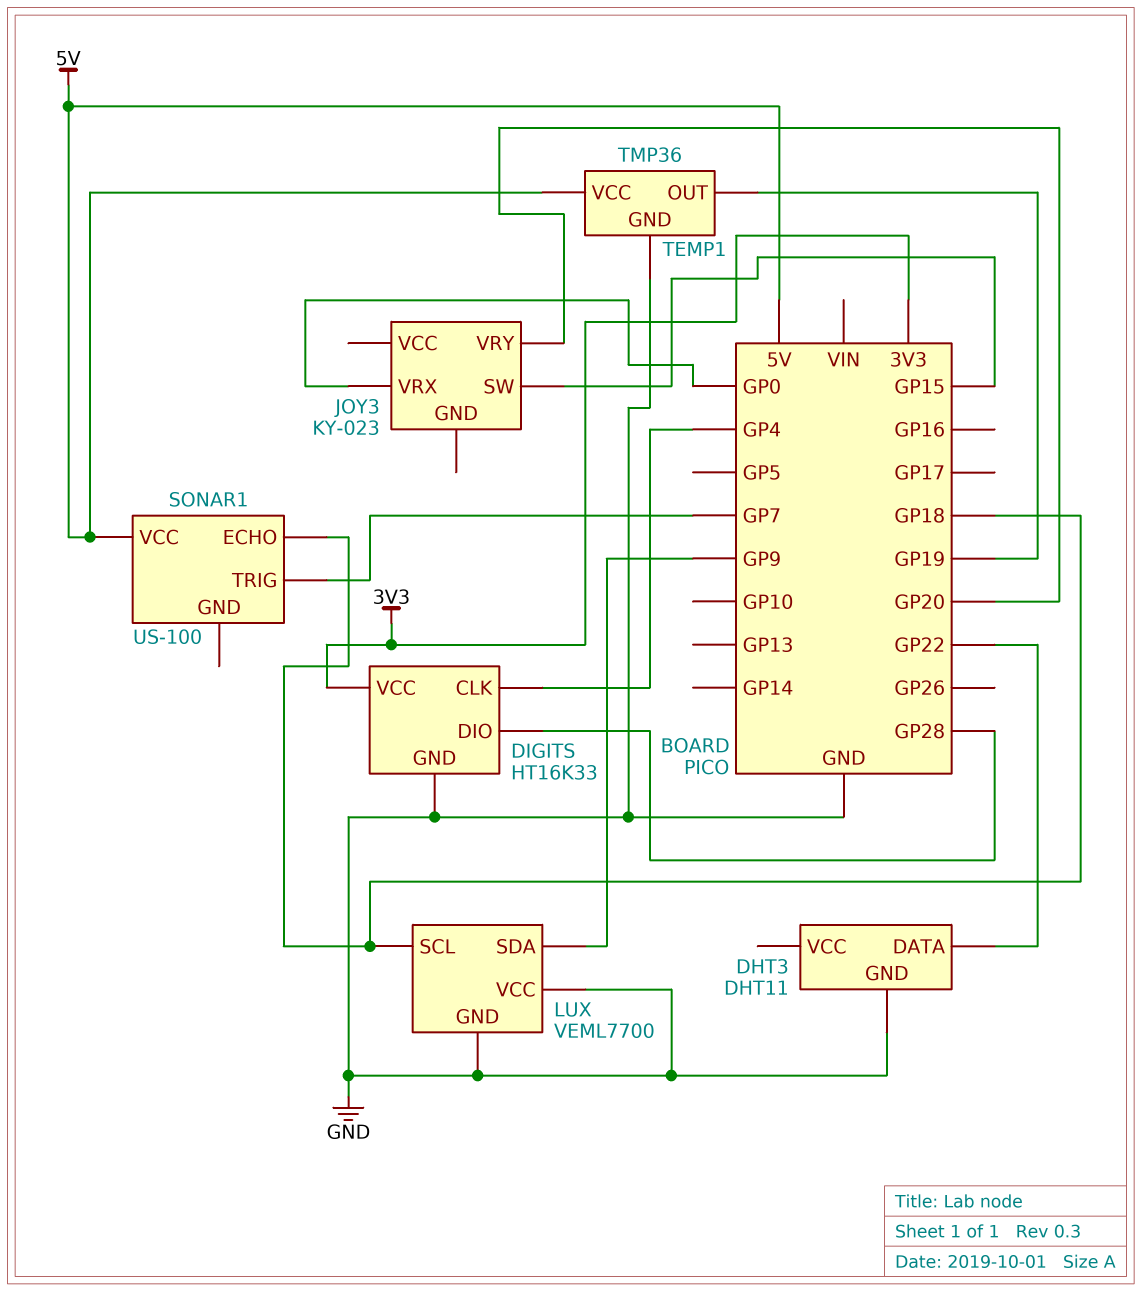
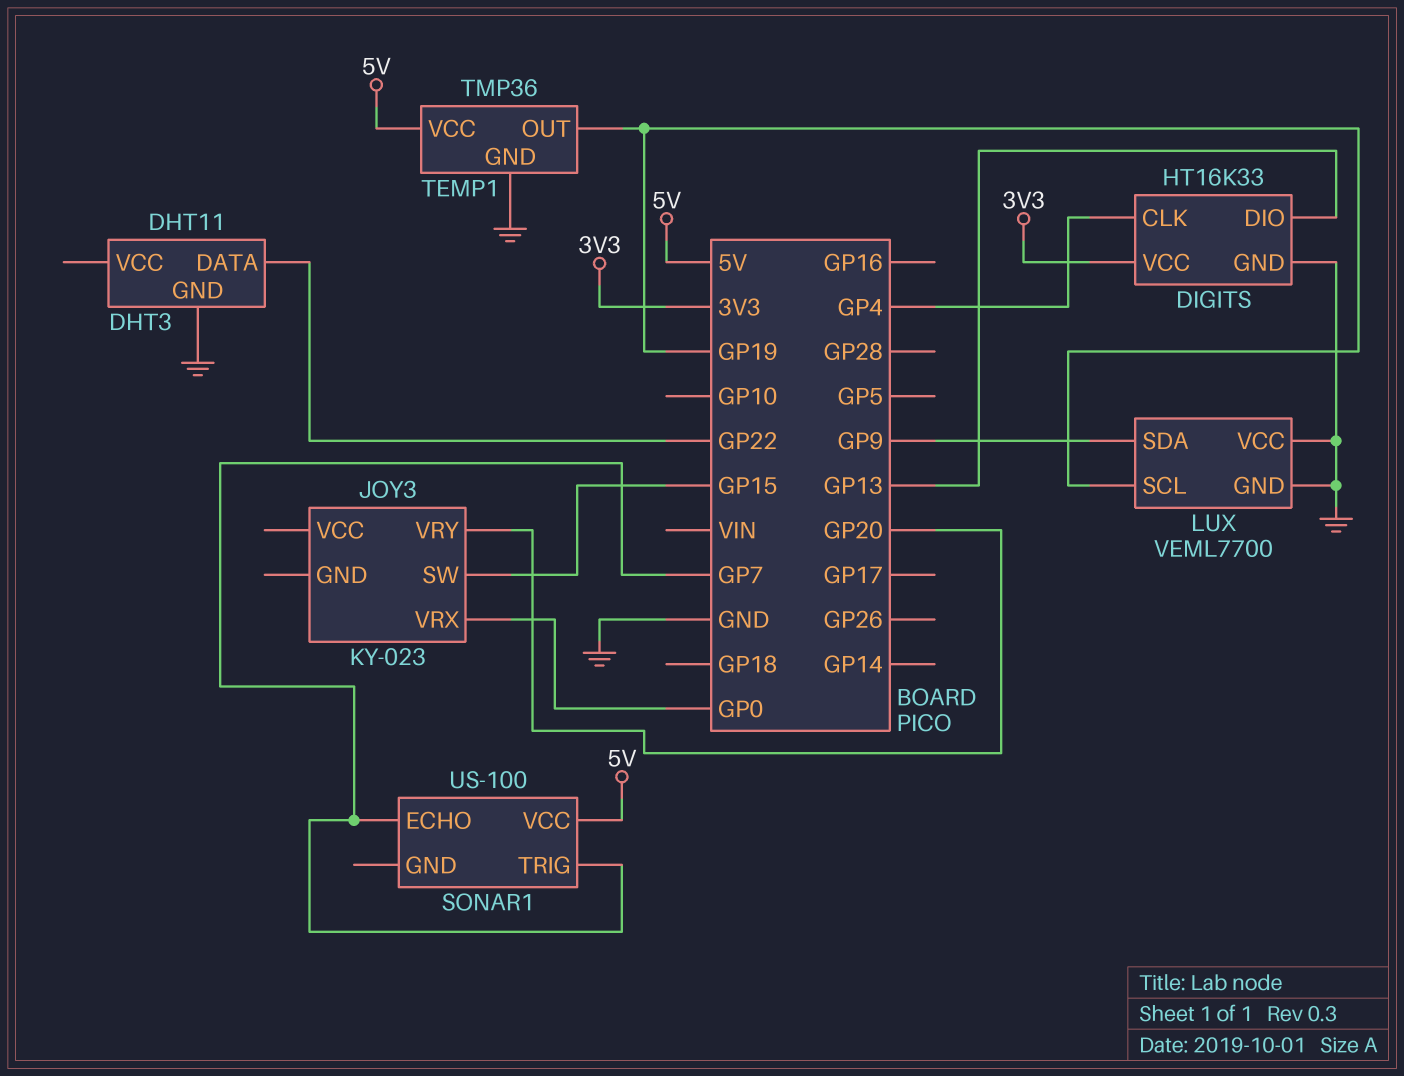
DIGITS pin DIO: GP28 -> GP13
LUX pin SCL: GP18 -> GP19
SONAR1 pin ECHO: GP18 -> GP7

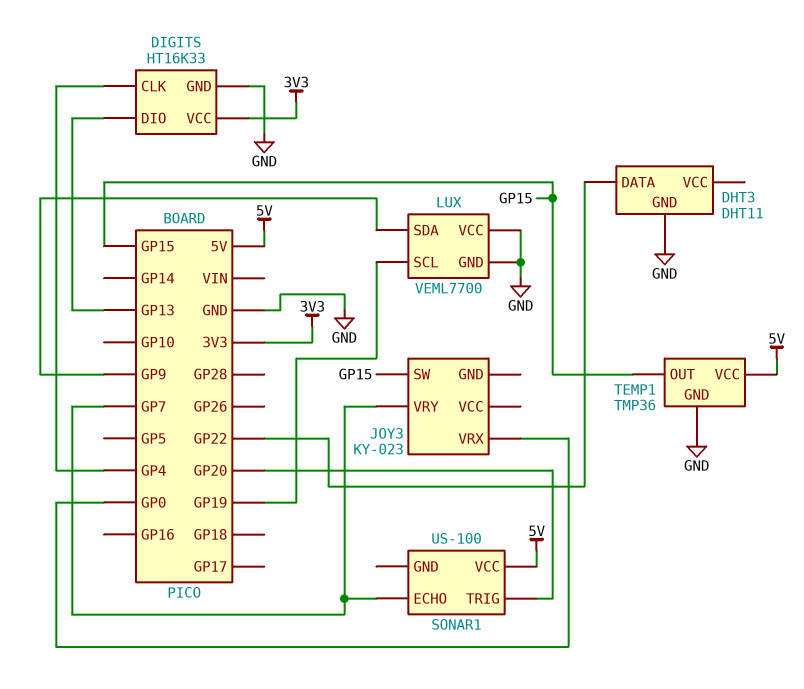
JOY3 pin VRY: GP20 -> GP7
SONAR1 pin TRIG: GP7 -> GP20
TEMP1 pin OUT: GP19 -> GP15

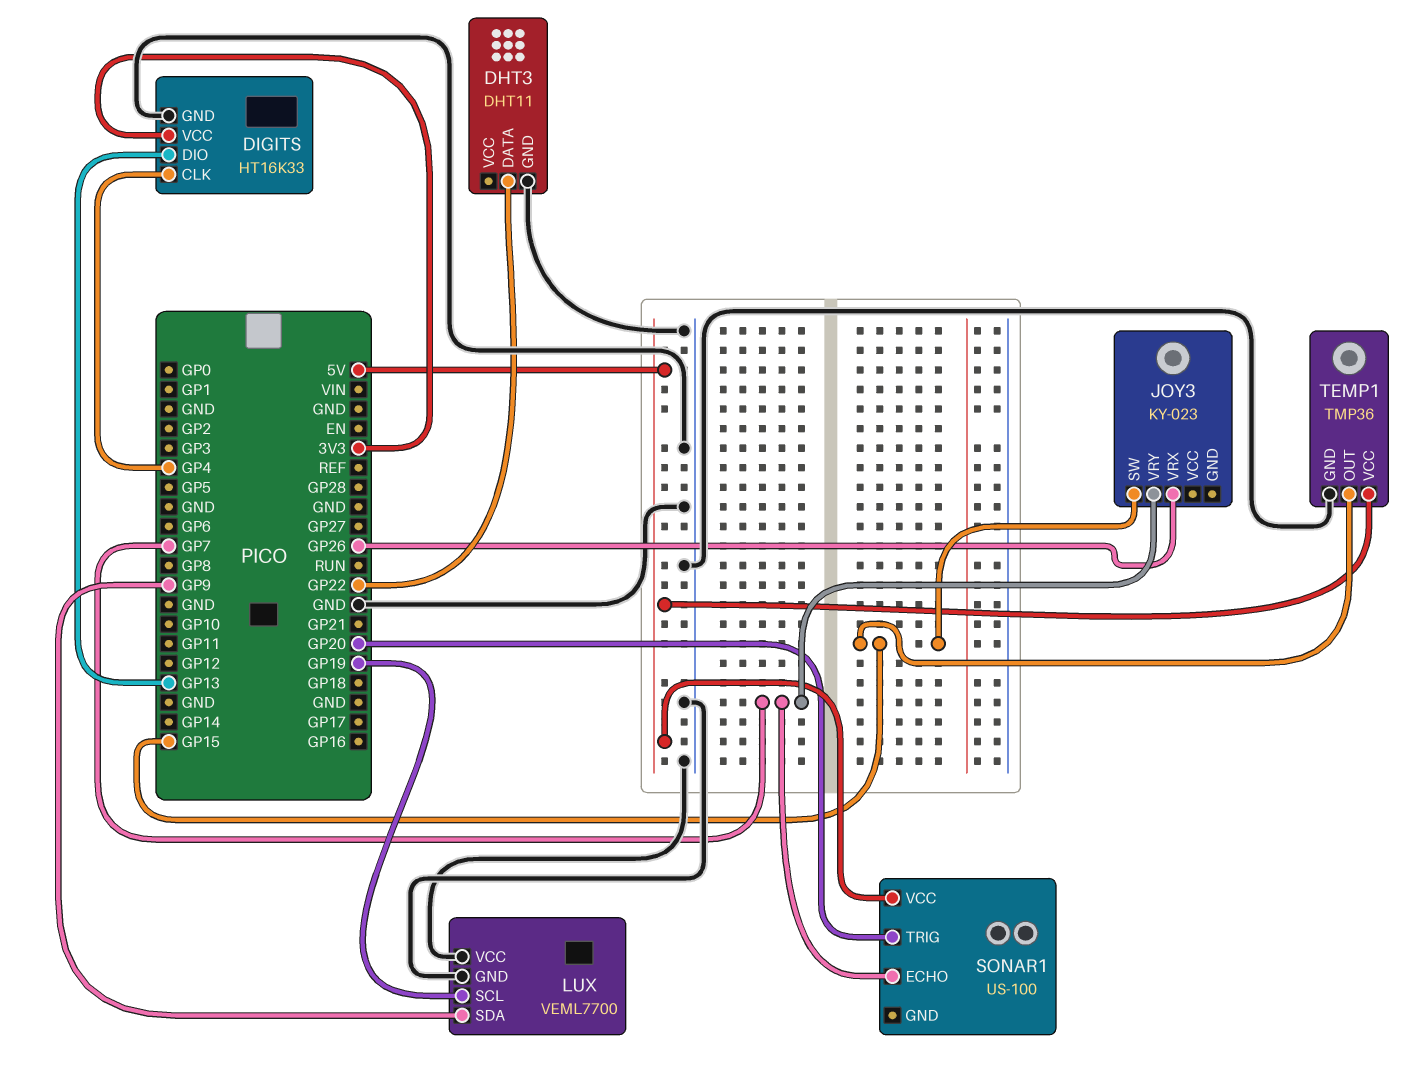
JOY3 pin VRX: GP0 -> GP26

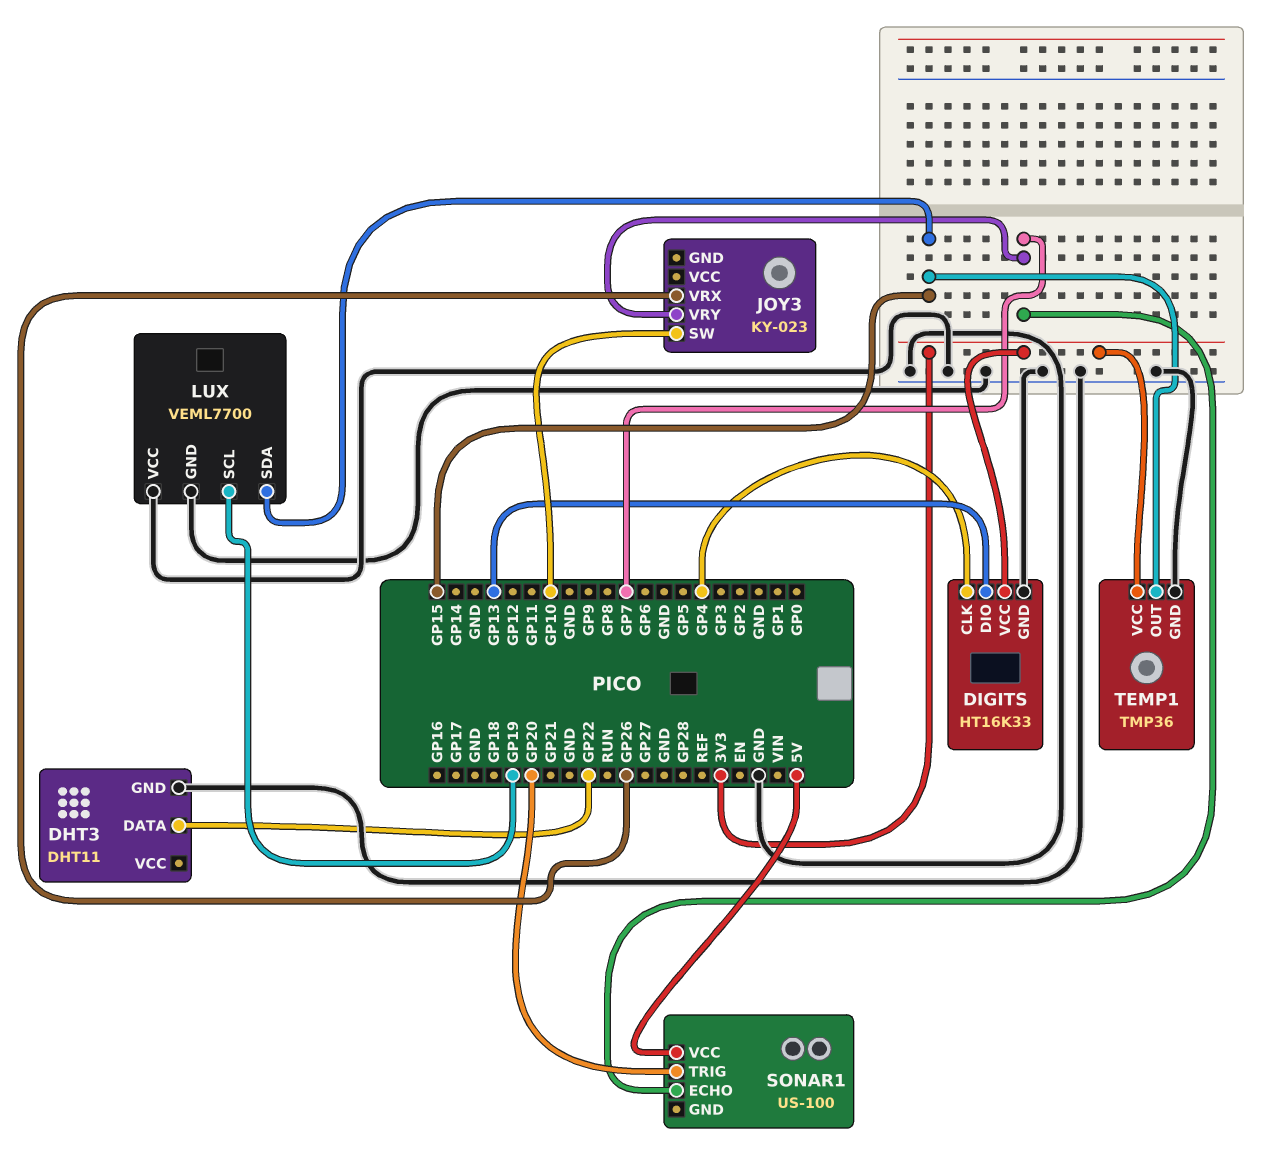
JOY3 pin SW: GP15 -> GP10
LUX pin SDA: GP9 -> GP15
TEMP1 pin VCC: 5V -> 3V3

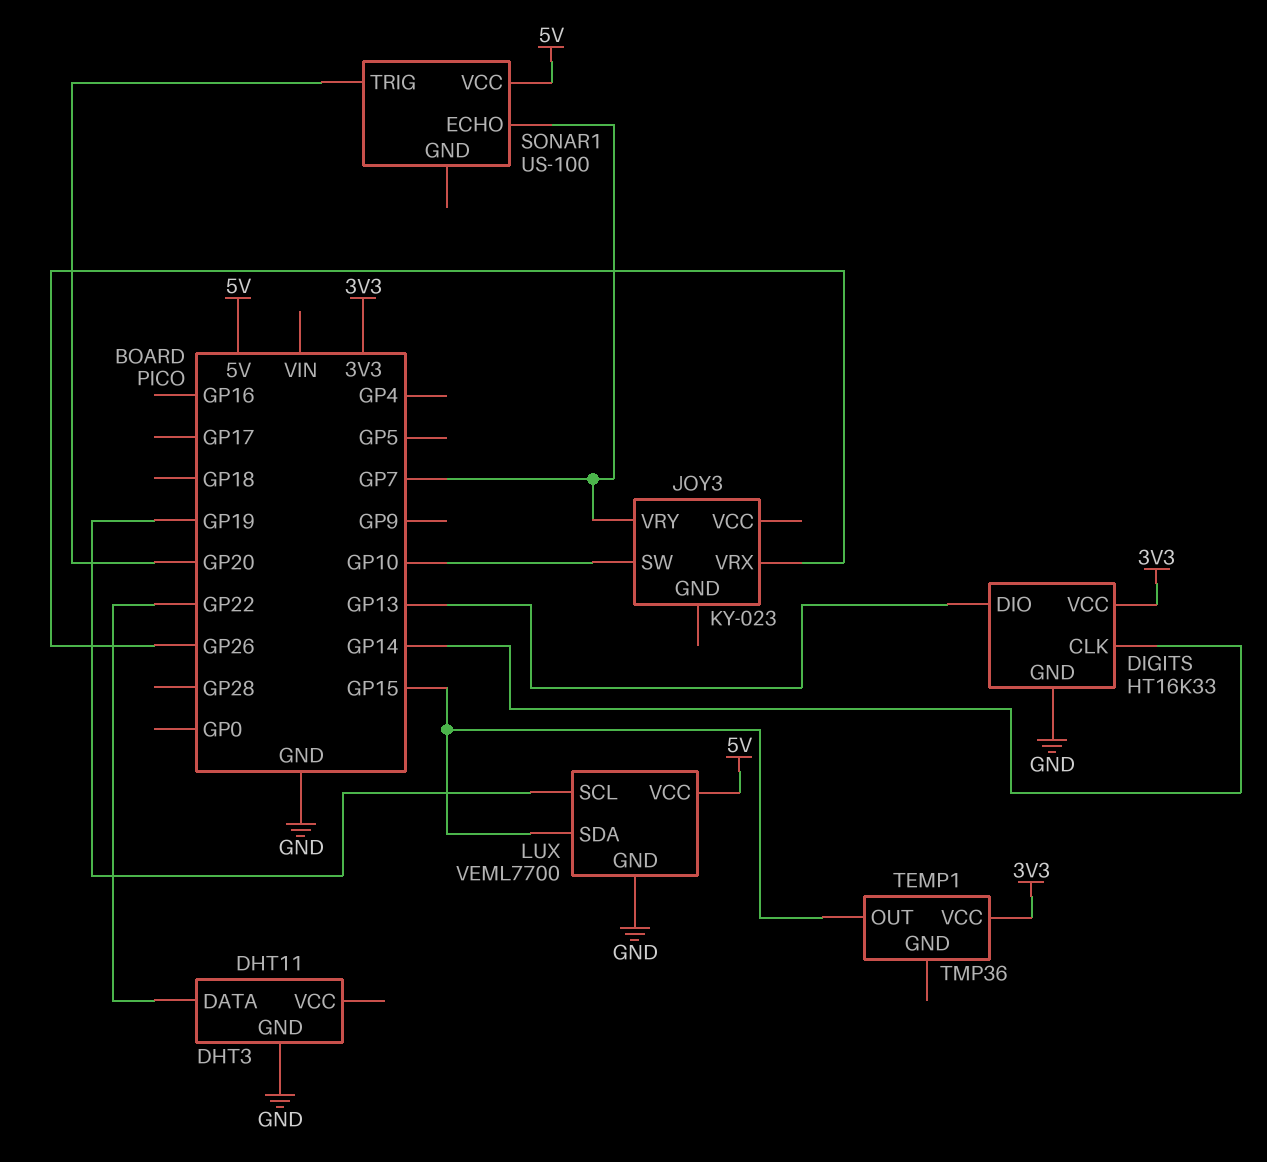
DIGITS pin CLK: GP4 -> GP14
LUX pin VCC: GND -> 5V
TEMP1 pin GND: GND -> none

